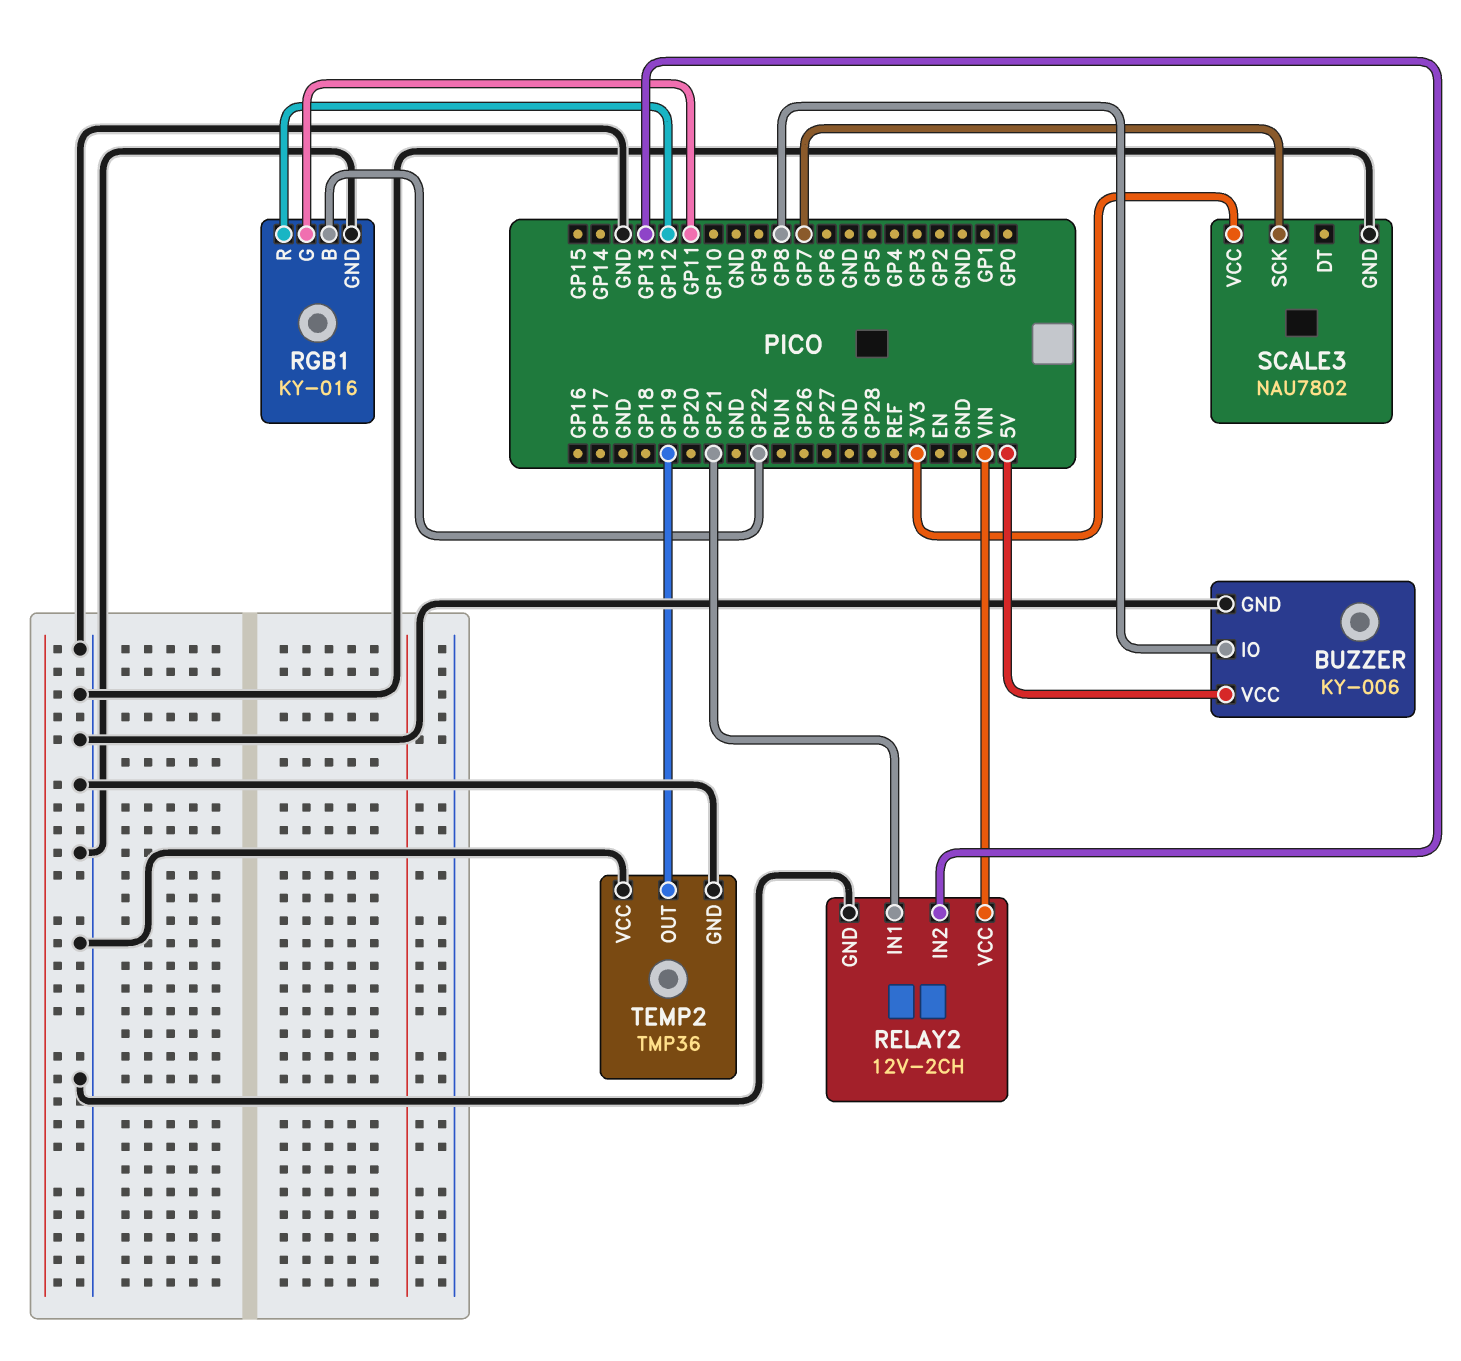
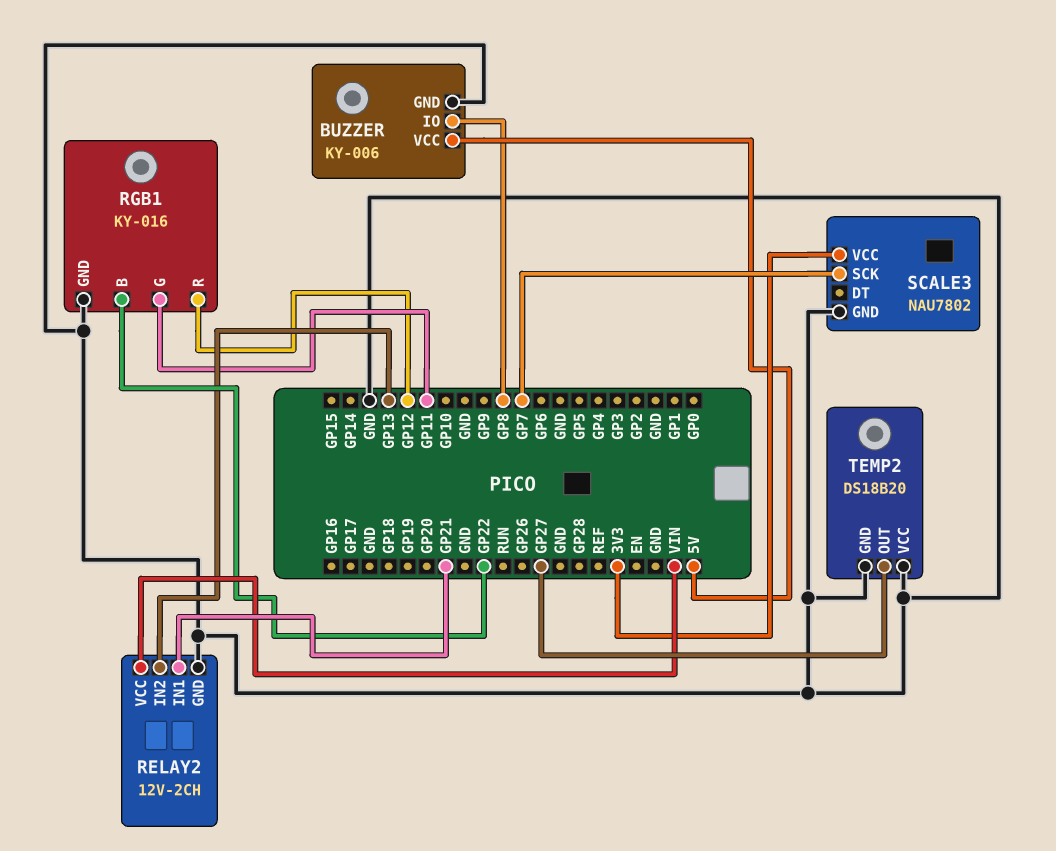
TEMP2: TMP36 -> DS18B20
TEMP2 pin OUT: GP19 -> GP27

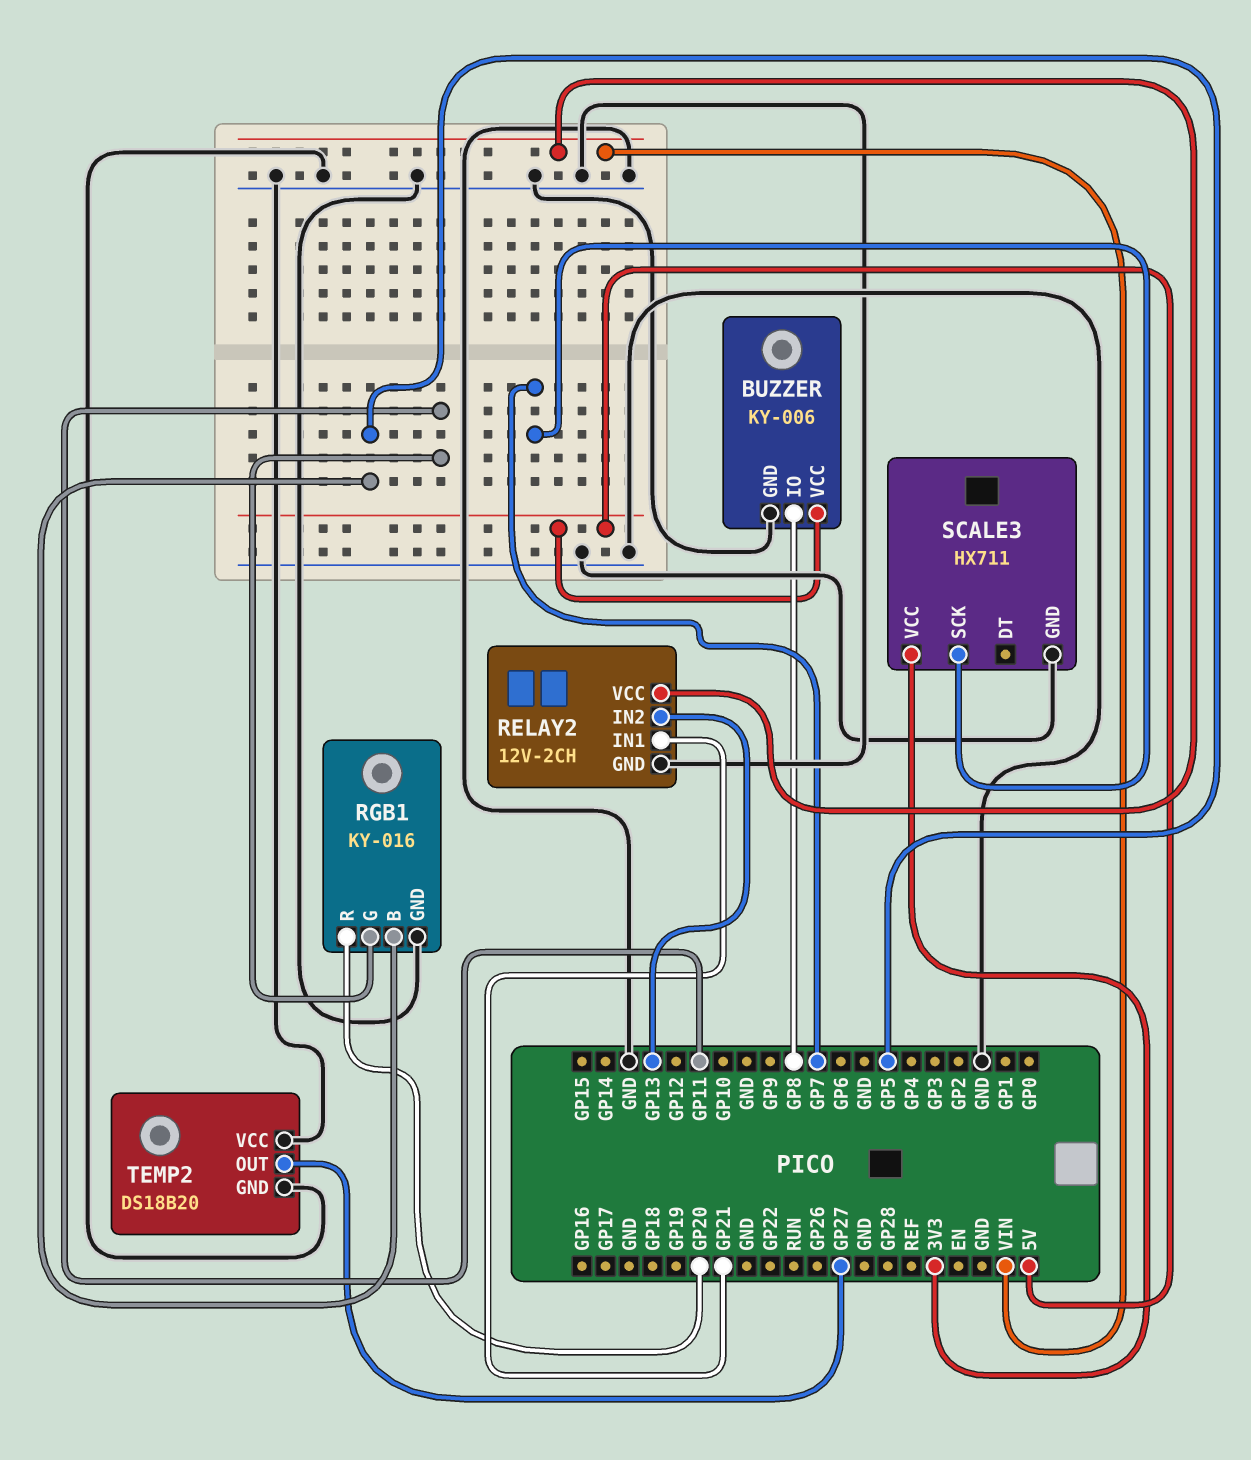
RGB1 pin B: GP22 -> GP5
RGB1 pin R: GP12 -> GP20
SCALE3: NAU7802 -> HX711

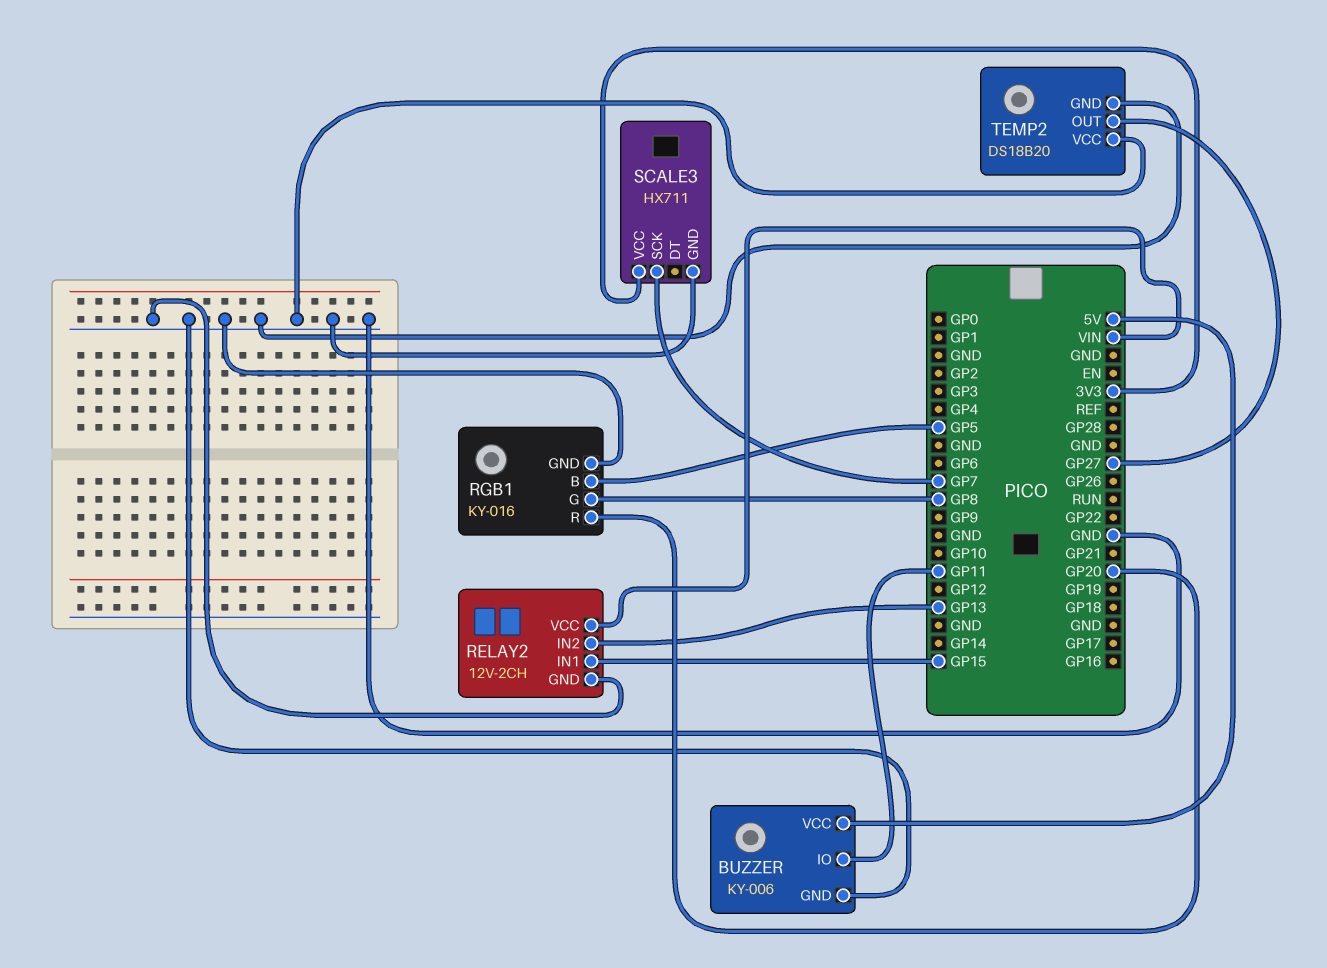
BUZZER pin IO: GP8 -> GP11
RELAY2 pin IN1: GP21 -> GP15
RGB1 pin G: GP11 -> GP8

